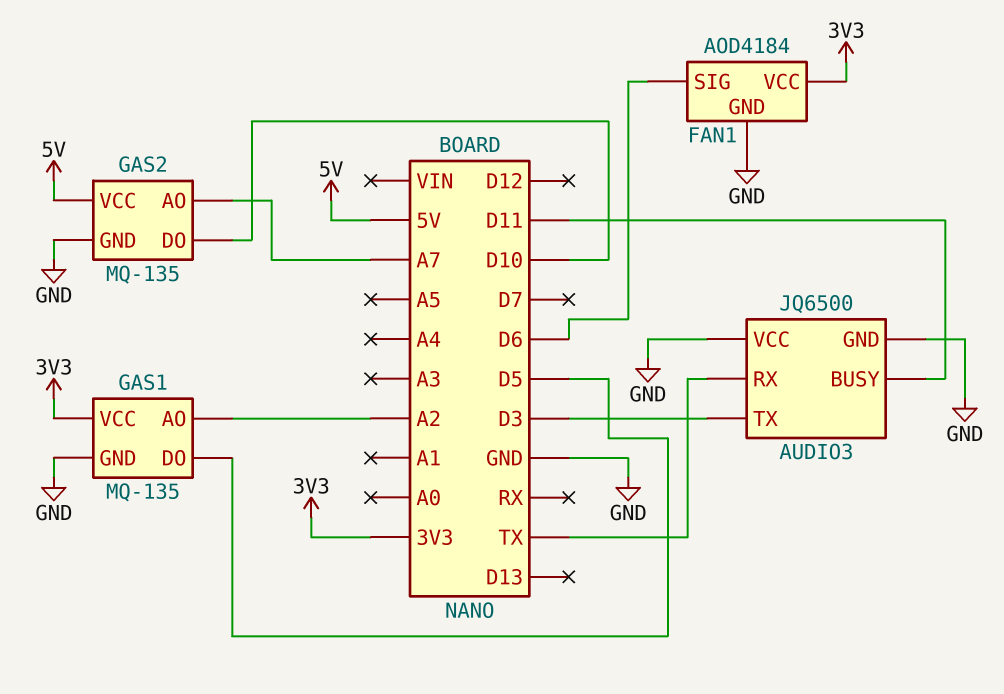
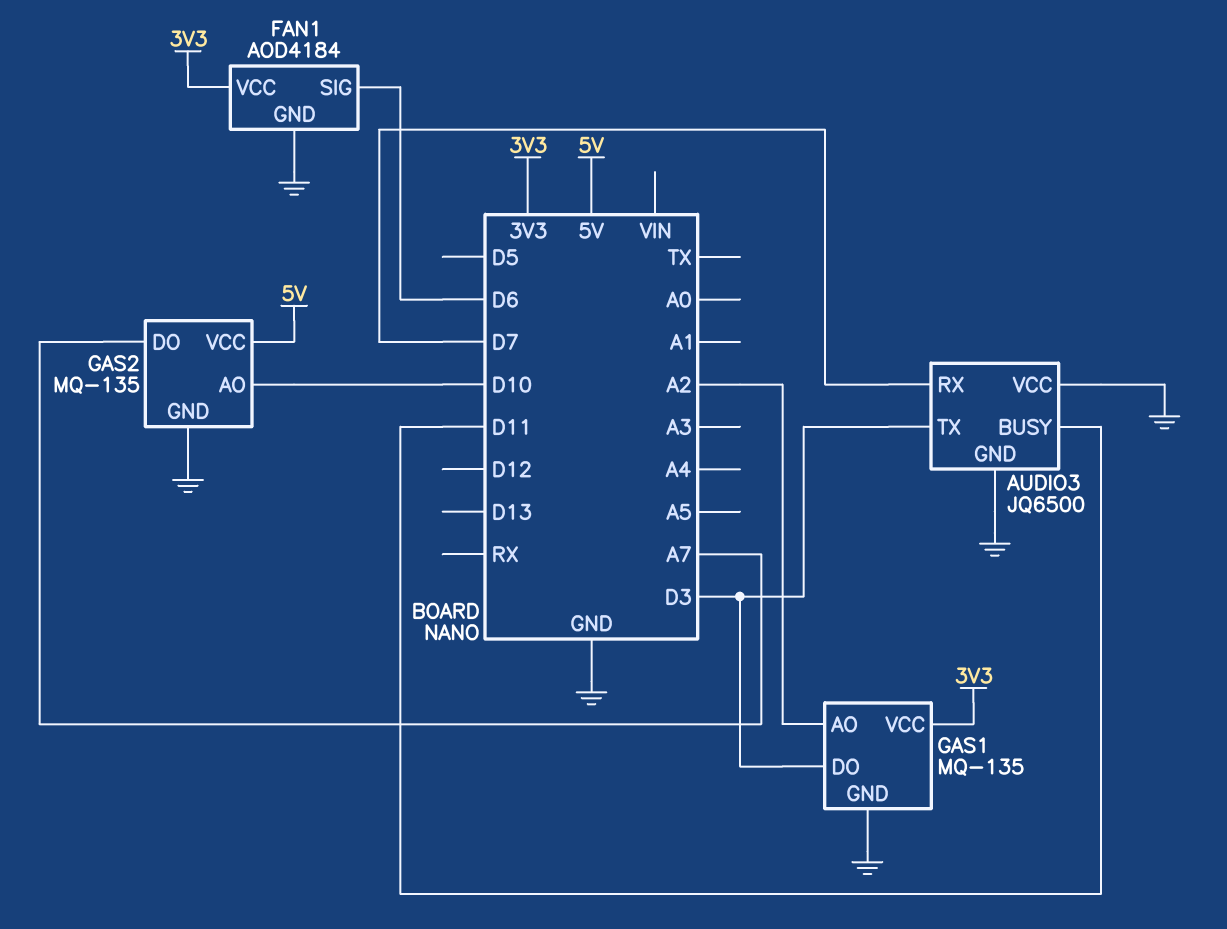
AUDIO3 pin RX: TX -> D7
GAS1 pin DO: D5 -> D3
GAS2 pin AO: A7 -> D10
GAS2 pin DO: D10 -> A7

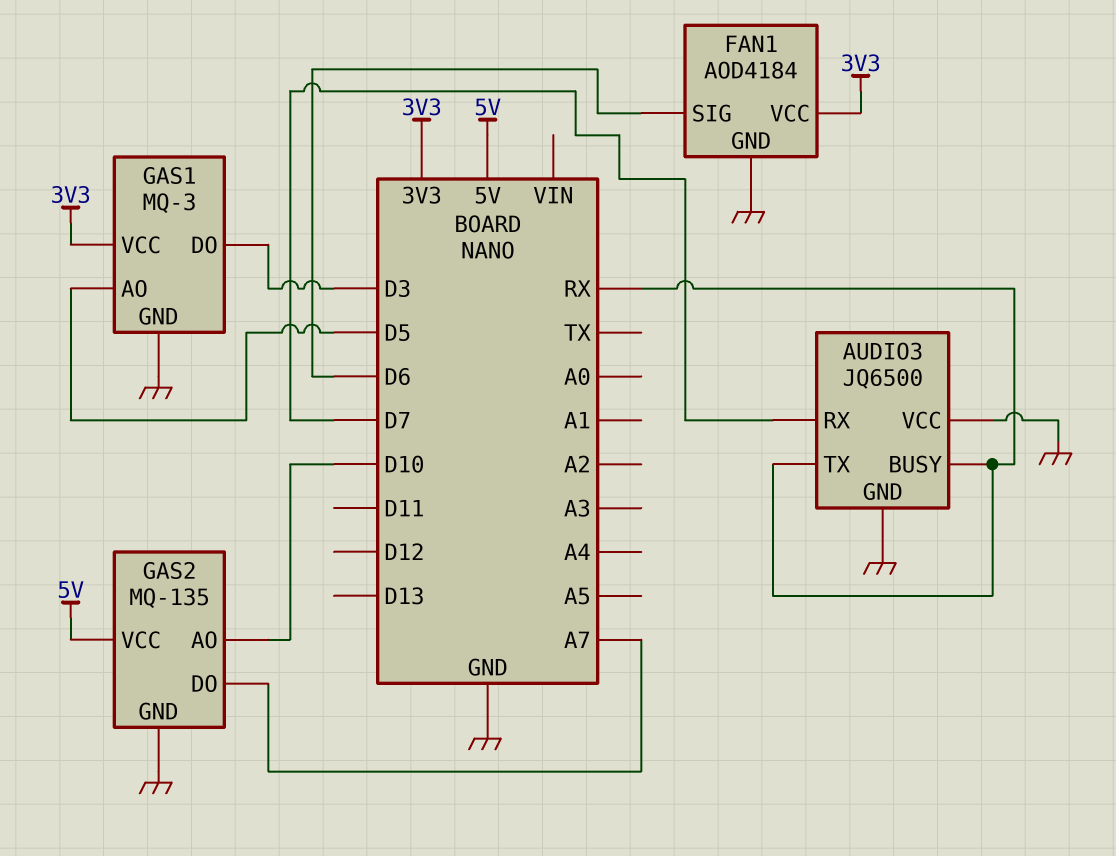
AUDIO3 pin BUSY: D11 -> RX
AUDIO3 pin TX: D3 -> RX
GAS1: MQ-135 -> MQ-3
GAS1 pin AO: A2 -> D5

